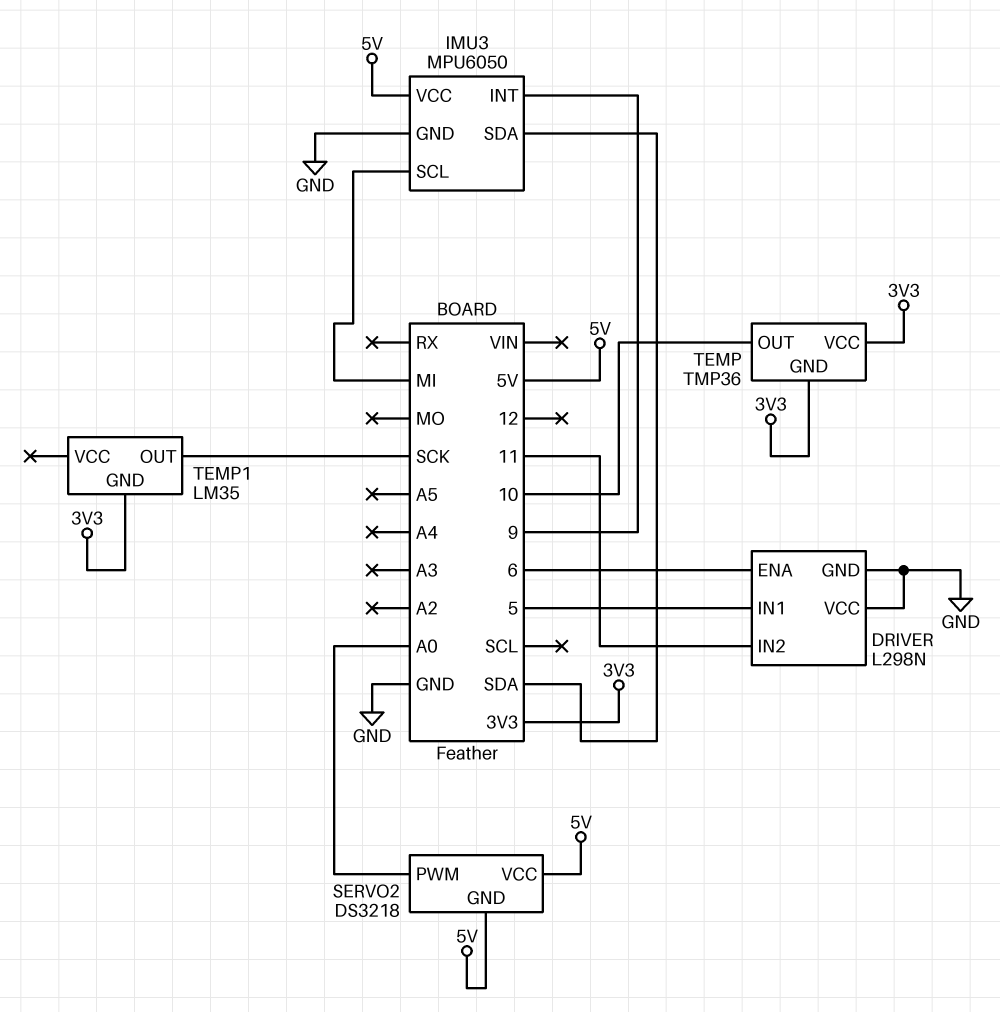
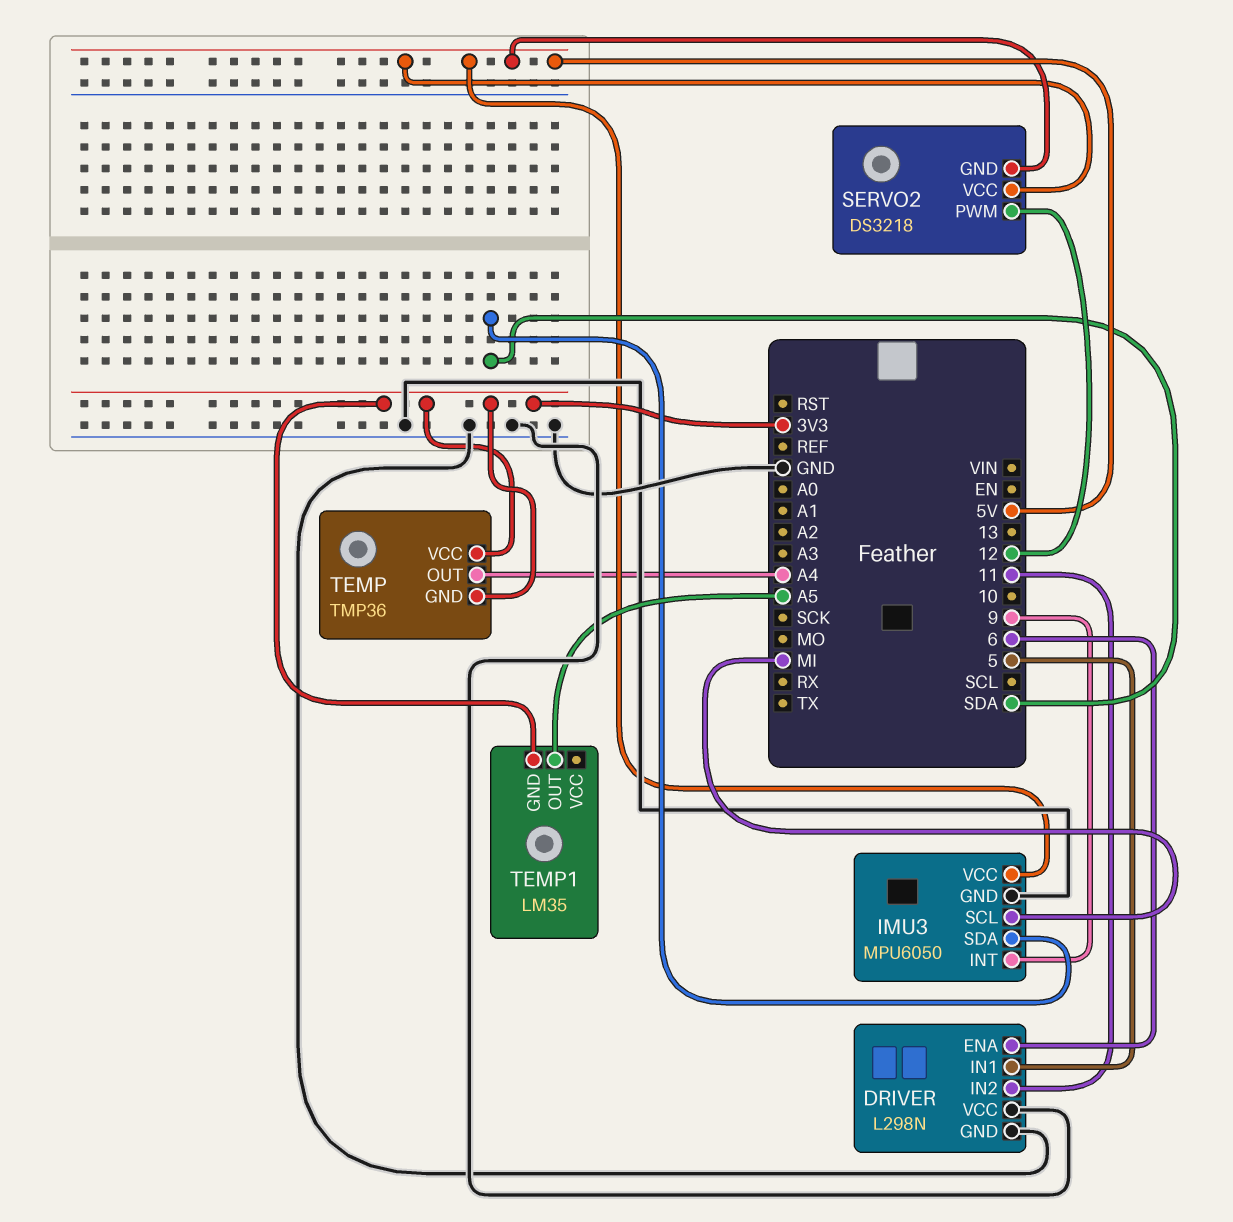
SERVO2 pin PWM: A0 -> 12
TEMP pin OUT: 10 -> A4
TEMP1 pin OUT: SCK -> A5

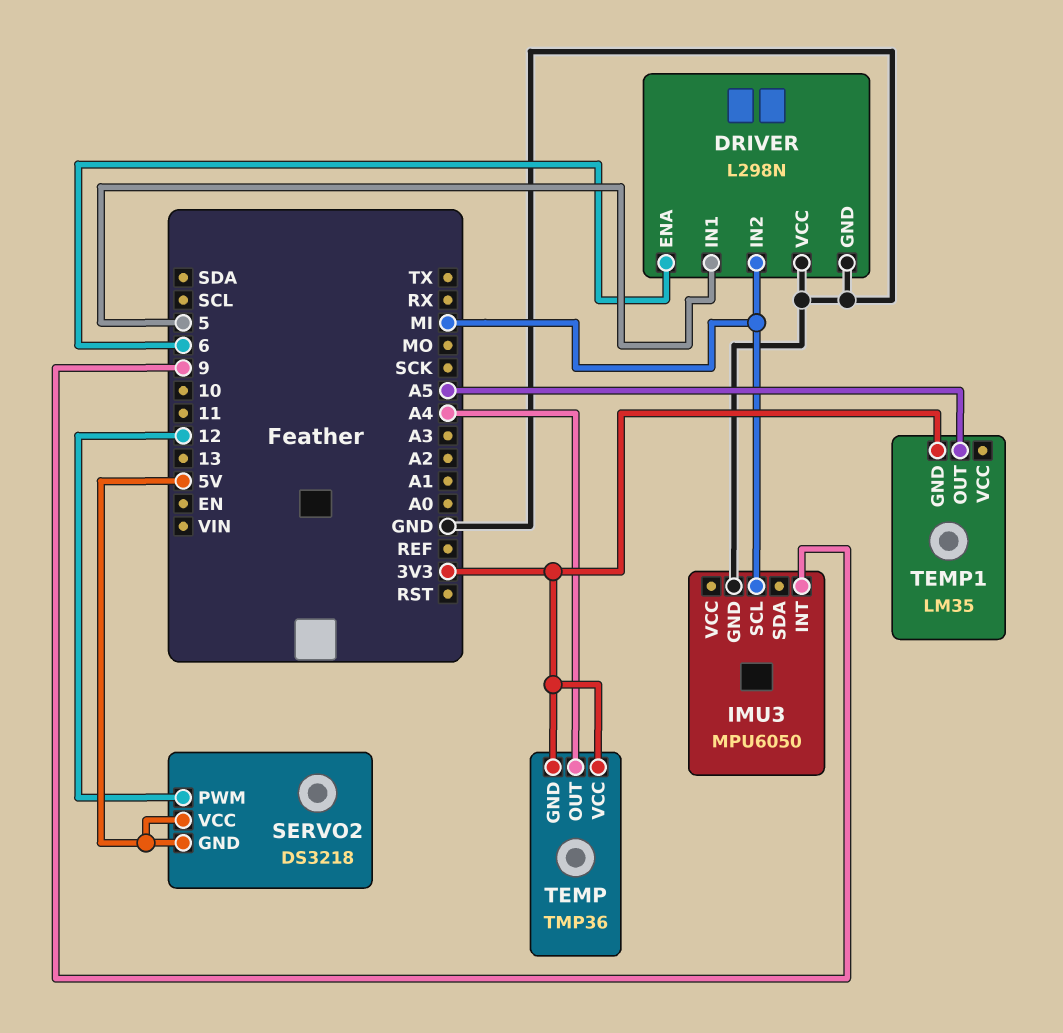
DRIVER pin IN2: 11 -> MI
IMU3 pin SDA: SDA -> none
IMU3 pin VCC: 5V -> none

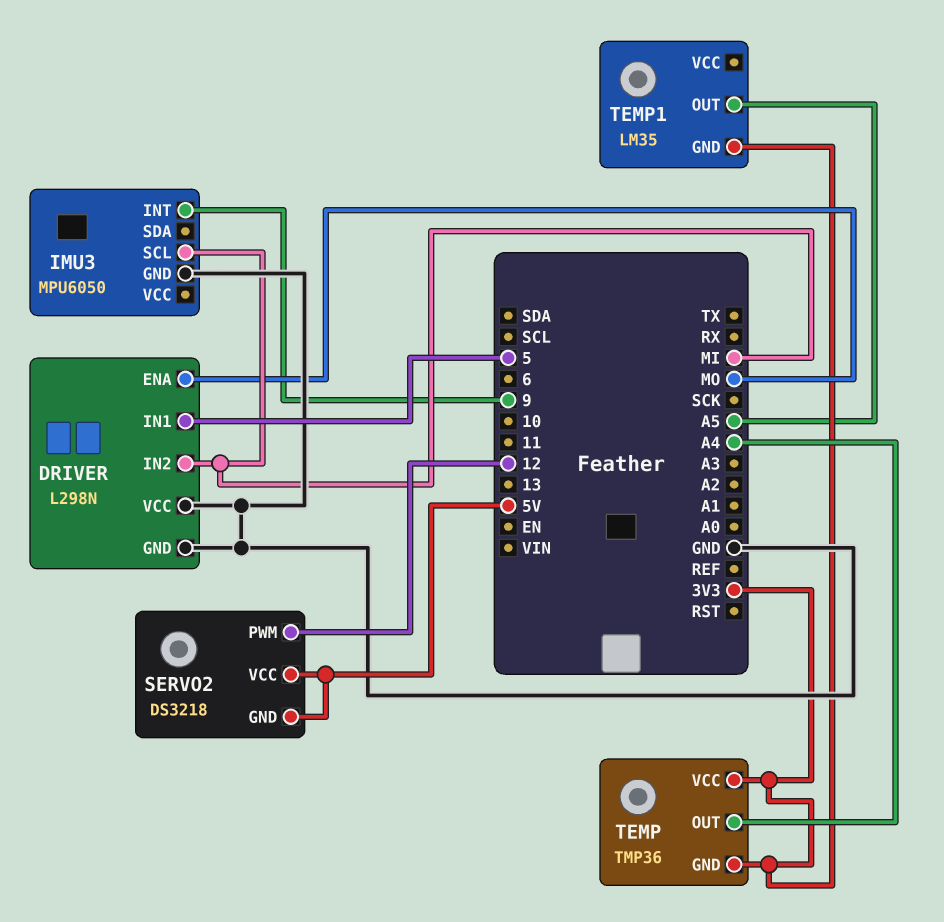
DRIVER pin ENA: 6 -> MO

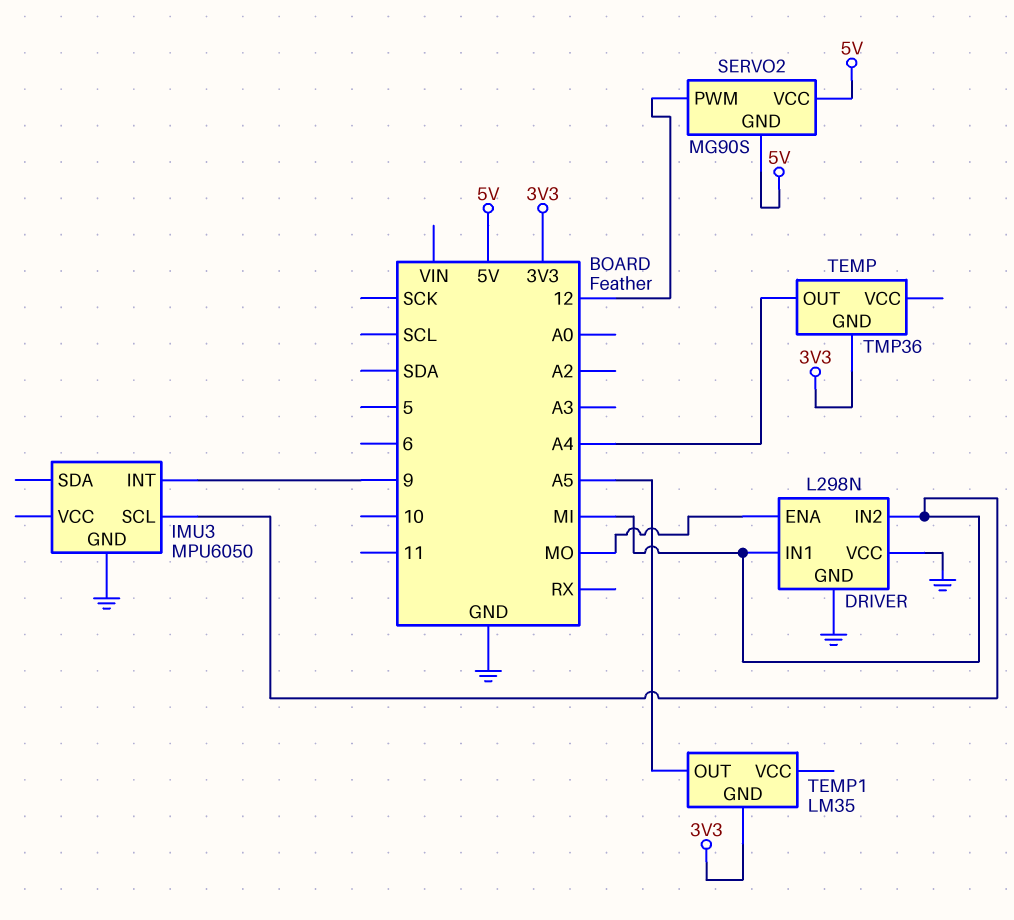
DRIVER pin IN1: 5 -> MI
SERVO2: DS3218 -> MG90S
TEMP pin VCC: 3V3 -> none

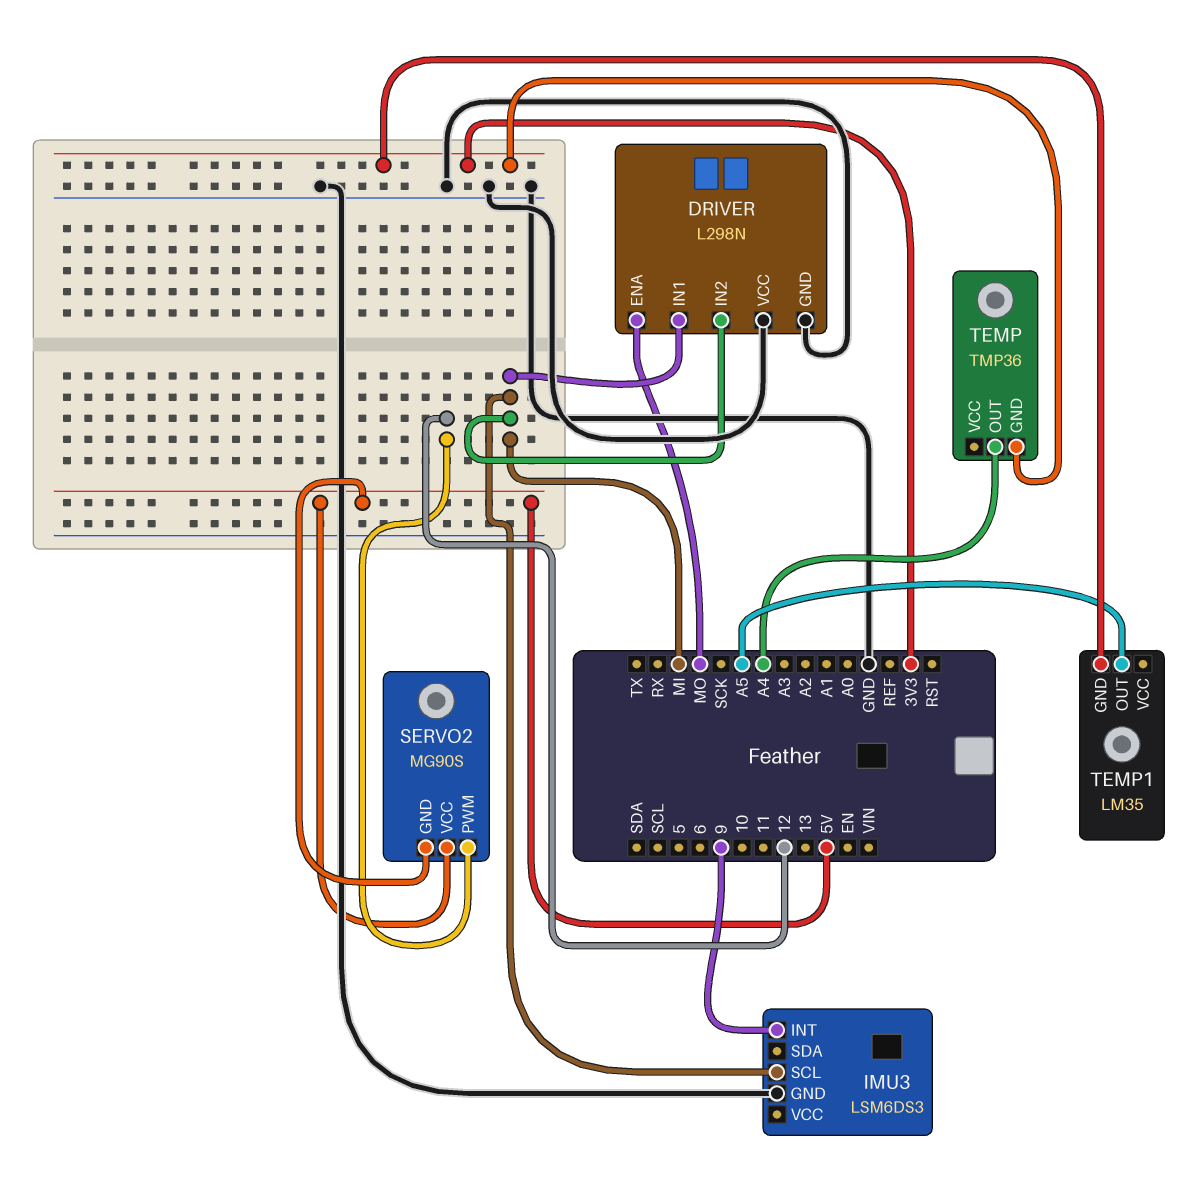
IMU3: MPU6050 -> LSM6DS3

